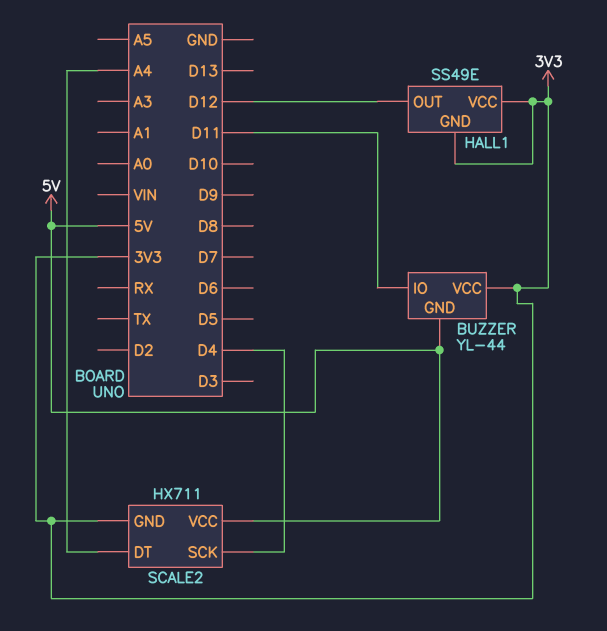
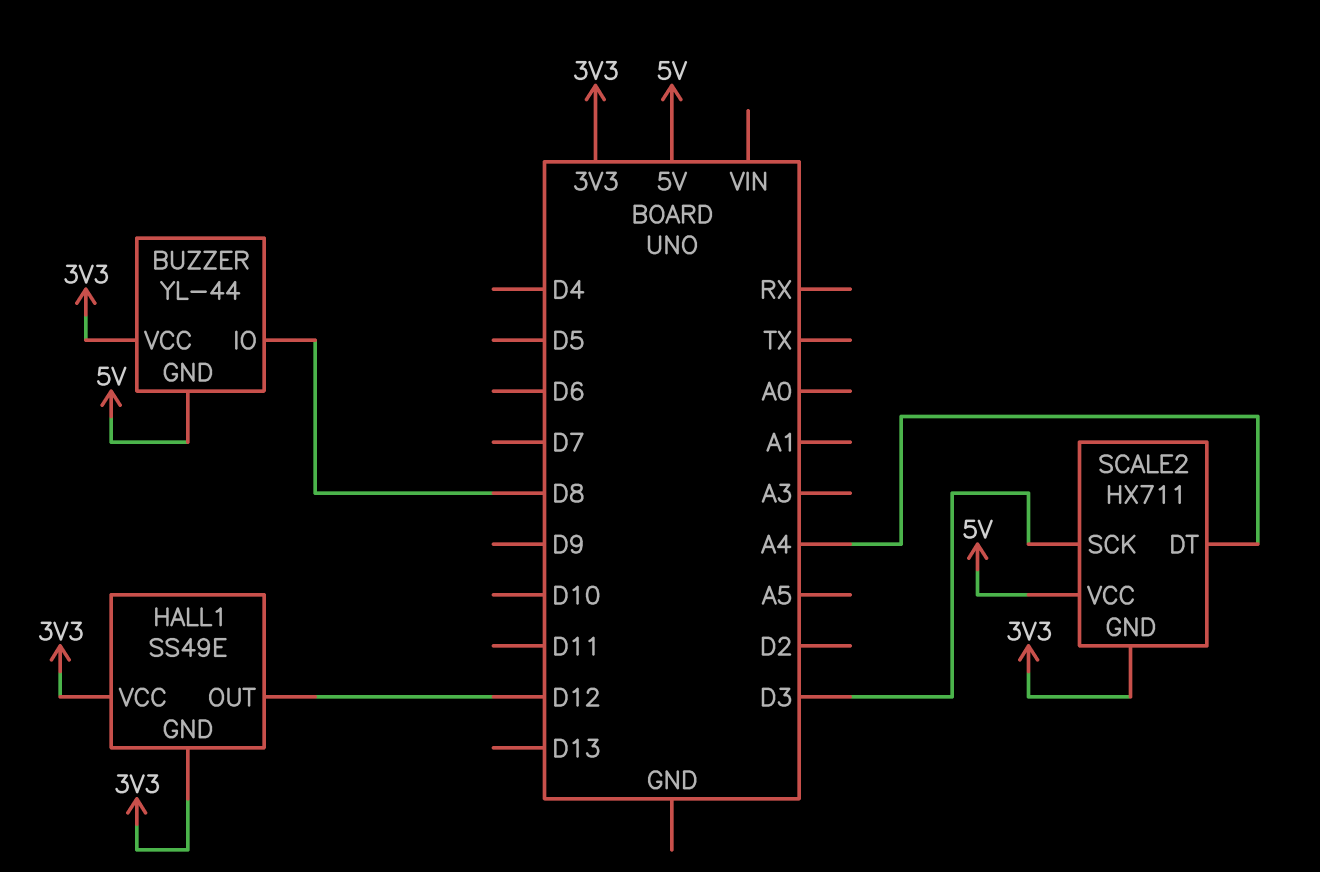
BUZZER pin IO: D11 -> D8
SCALE2 pin SCK: D4 -> D3

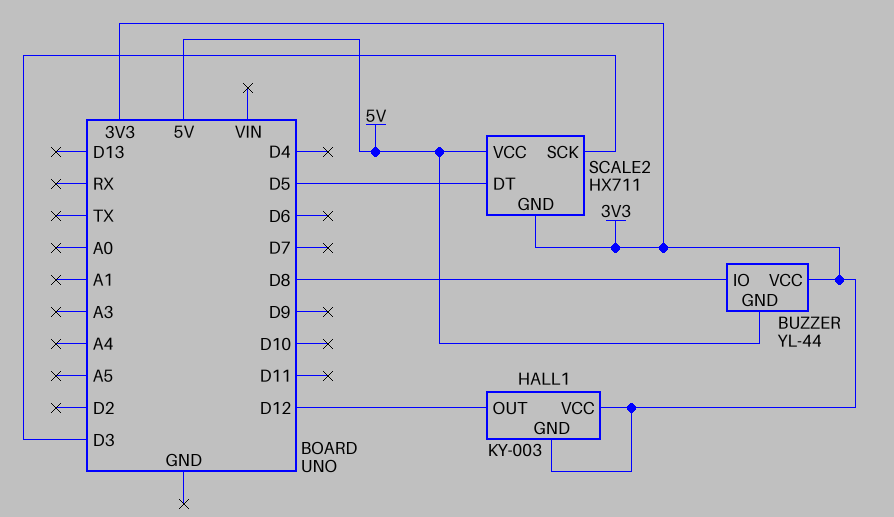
HALL1: SS49E -> KY-003
SCALE2 pin DT: A4 -> D5

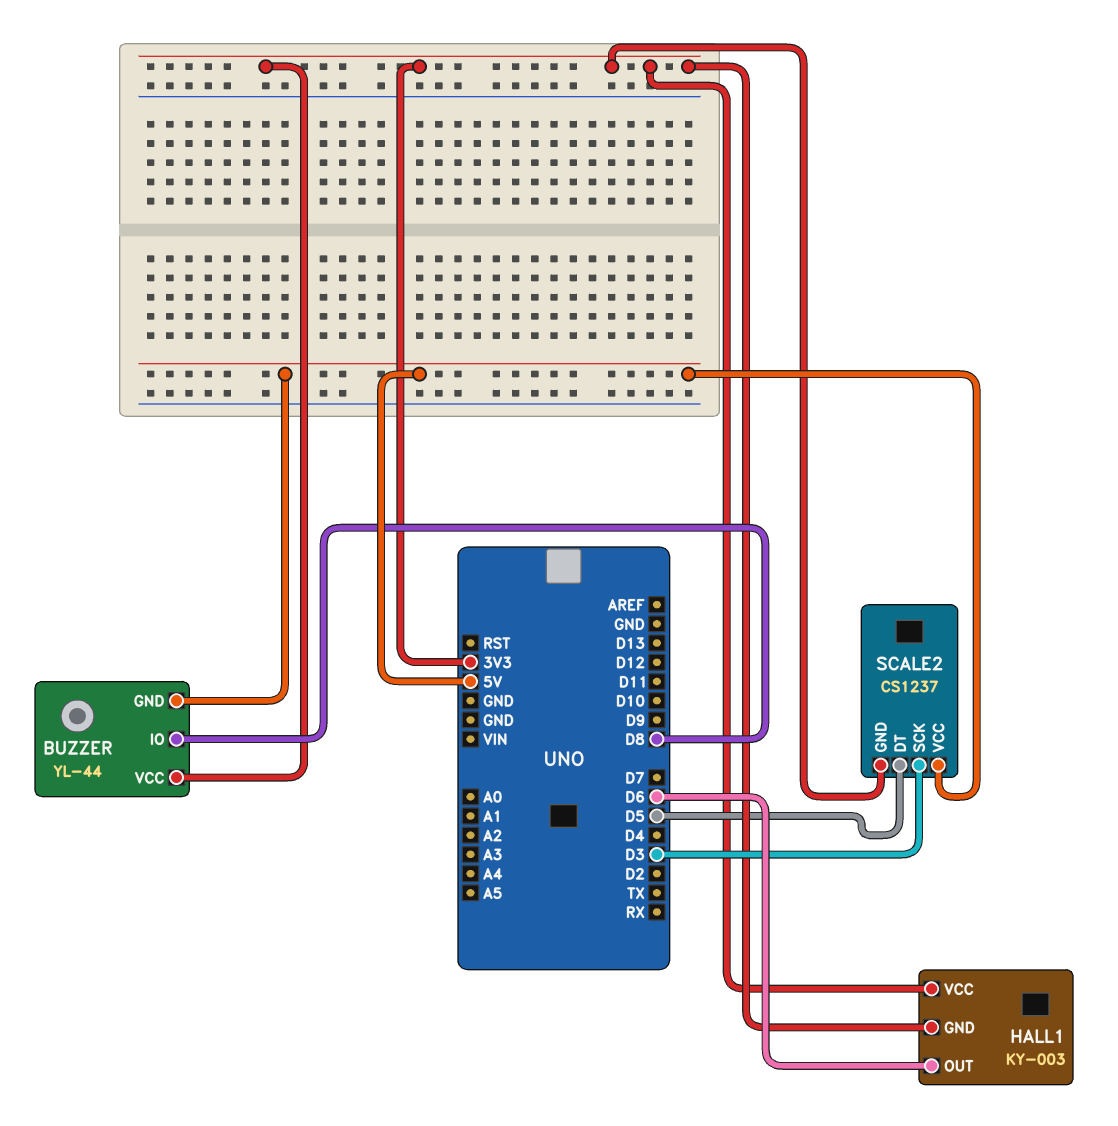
HALL1 pin OUT: D12 -> D6
SCALE2: HX711 -> CS1237

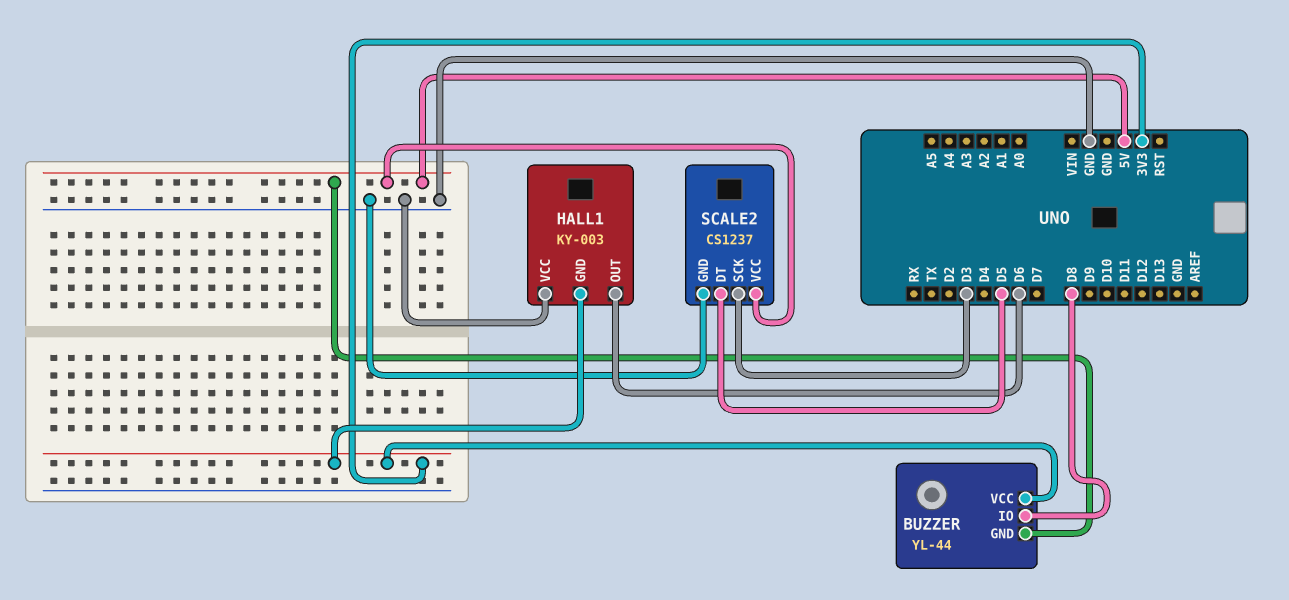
HALL1 pin VCC: 3V3 -> GND
SCALE2 pin GND: 3V3 -> GND

